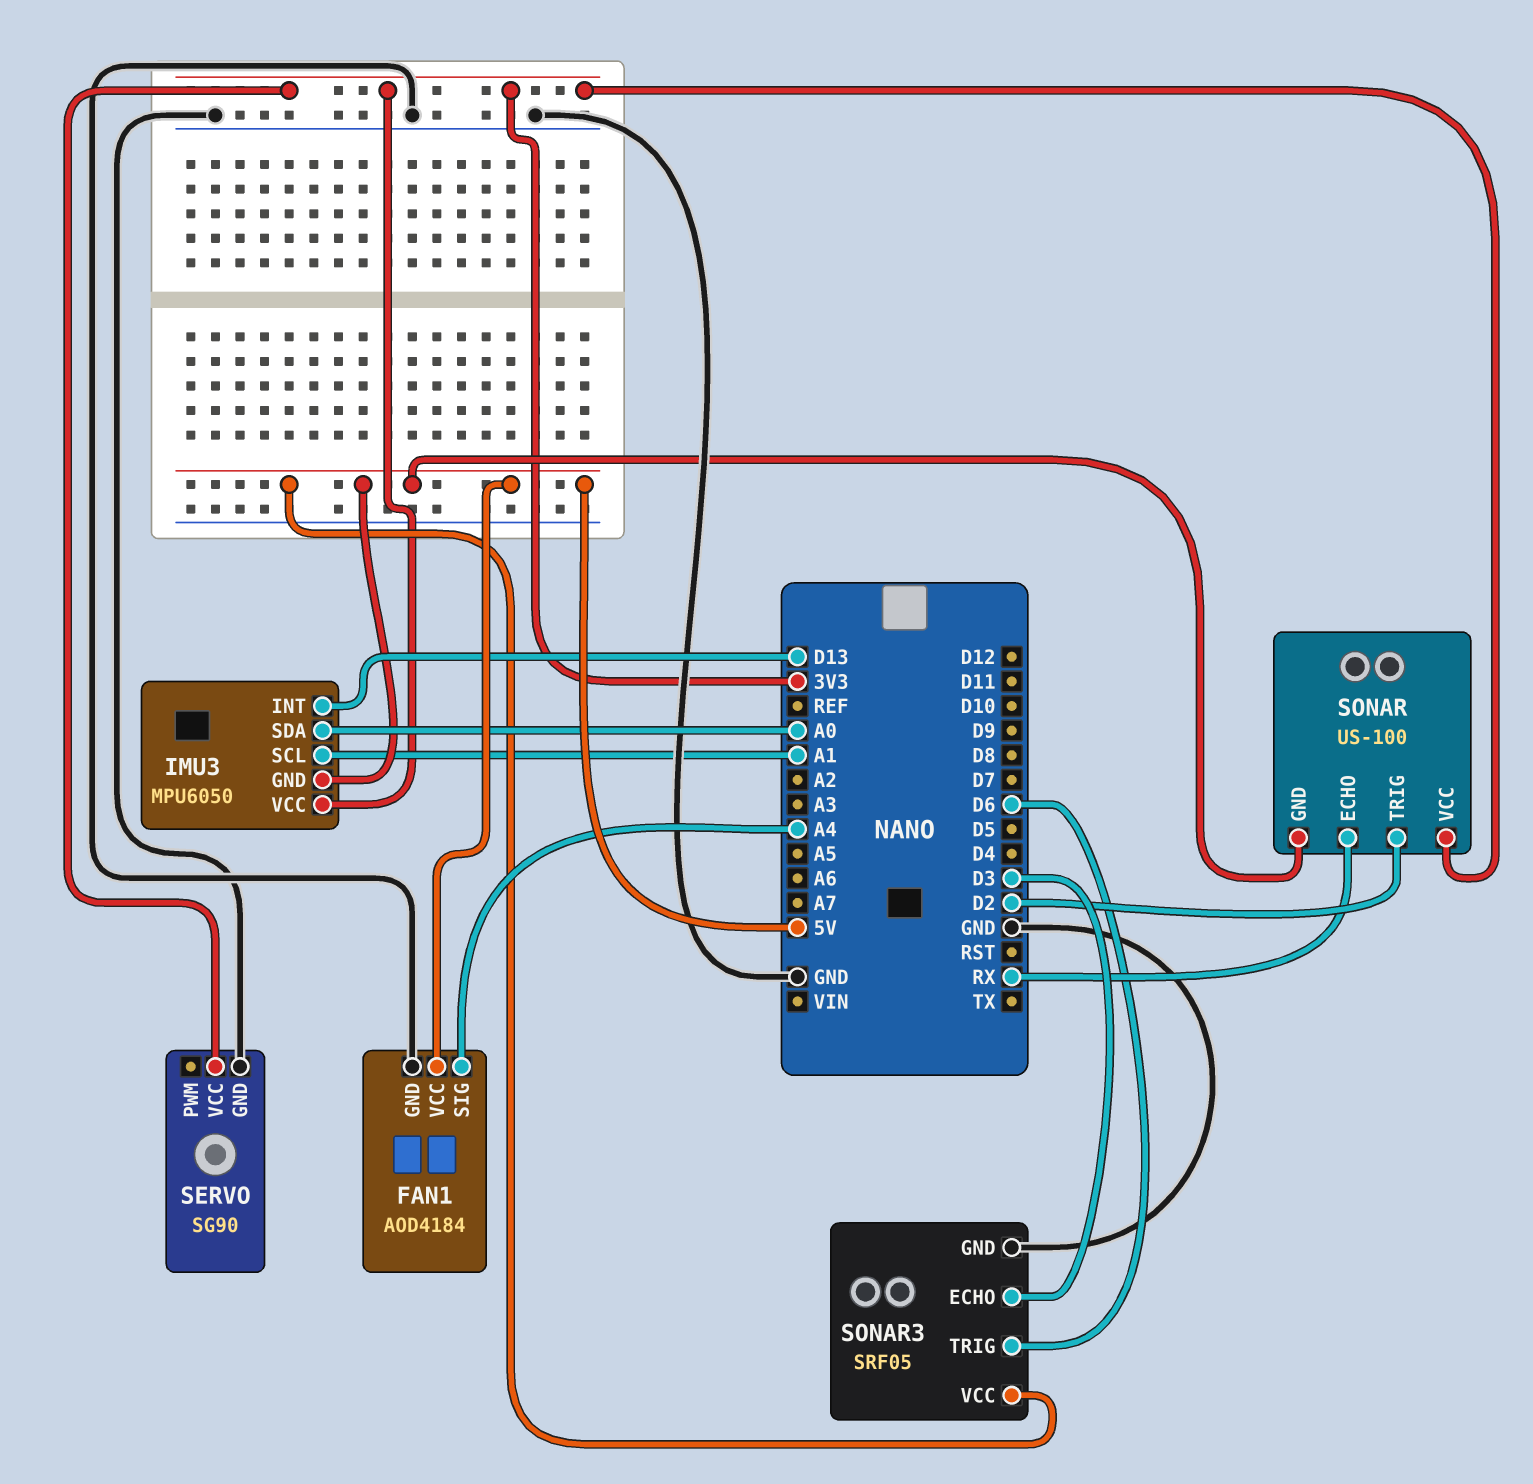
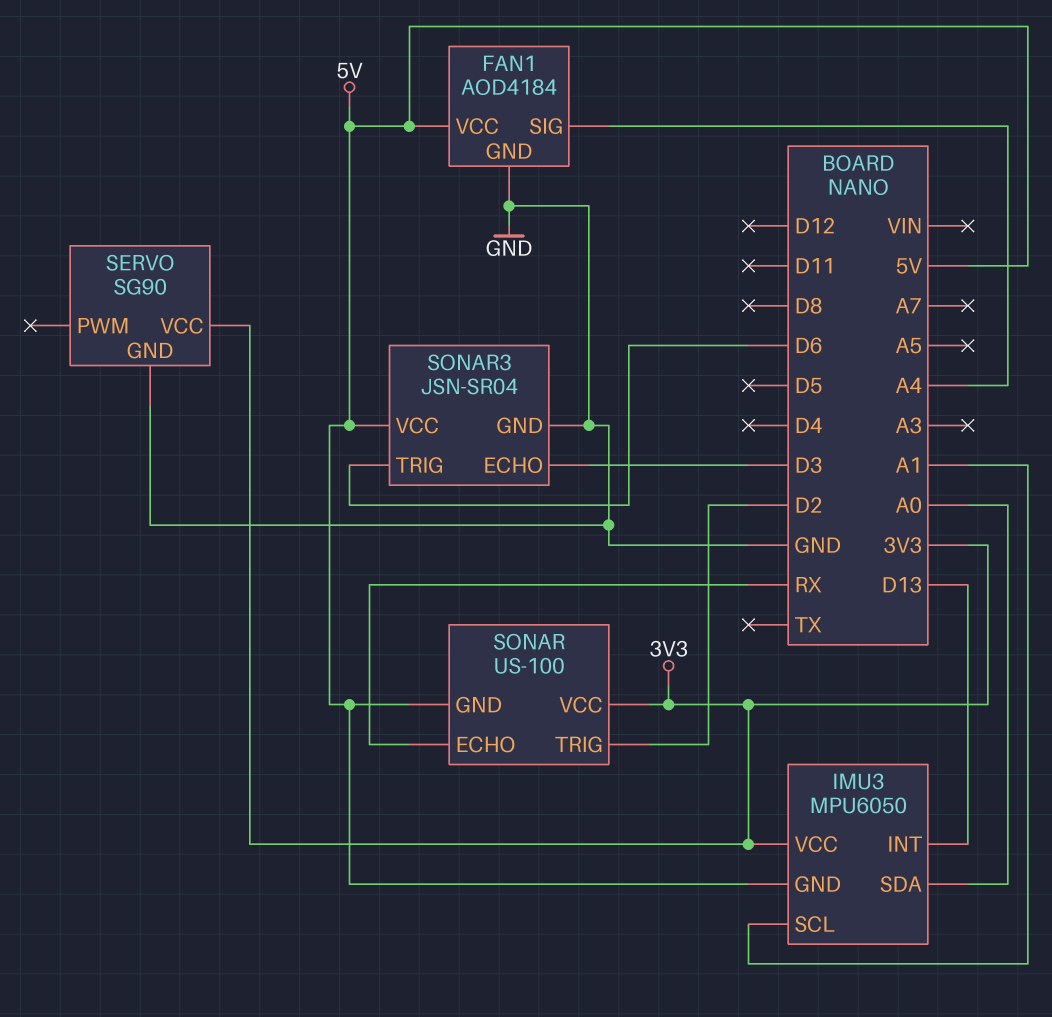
SONAR3: SRF05 -> JSN-SR04

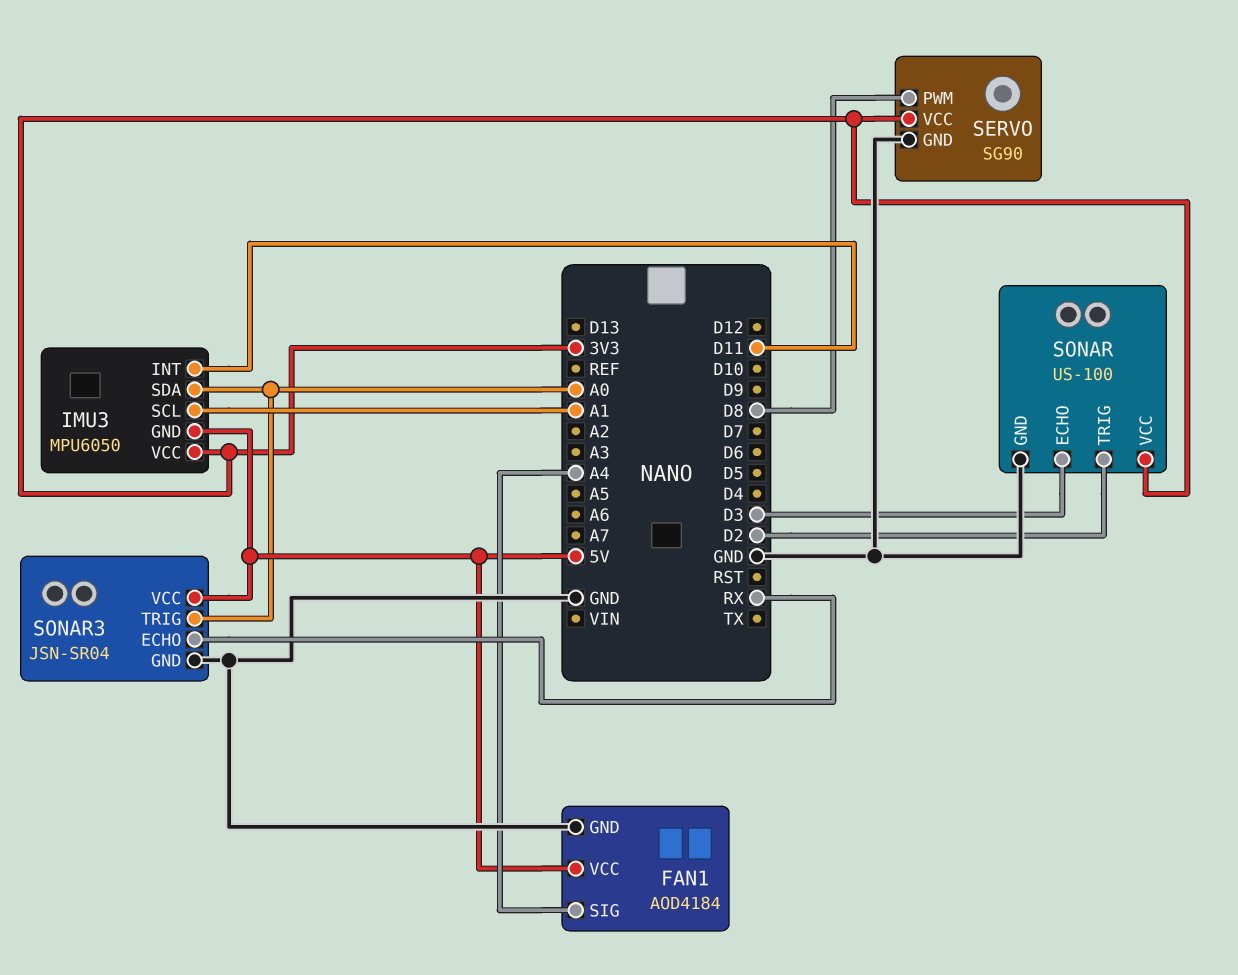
IMU3 pin INT: D13 -> D11
SERVO pin PWM: none -> D8
SONAR pin ECHO: RX -> D3
SONAR pin GND: 5V -> GND
SONAR3 pin ECHO: D3 -> RX
SONAR3 pin TRIG: D6 -> A0

